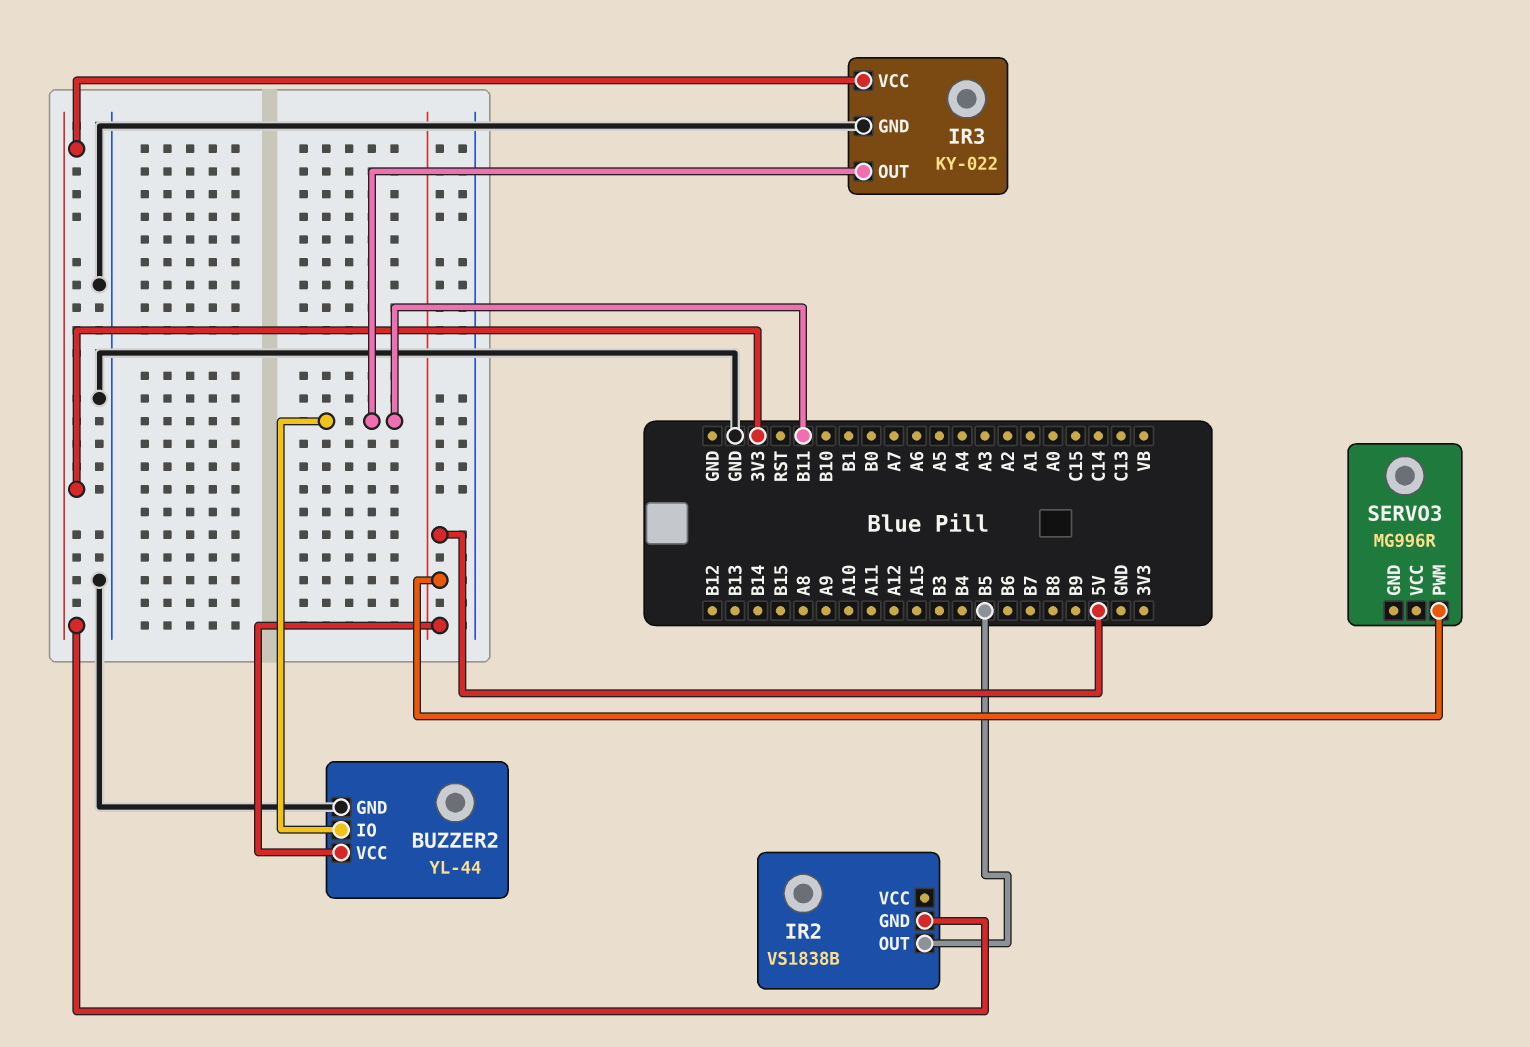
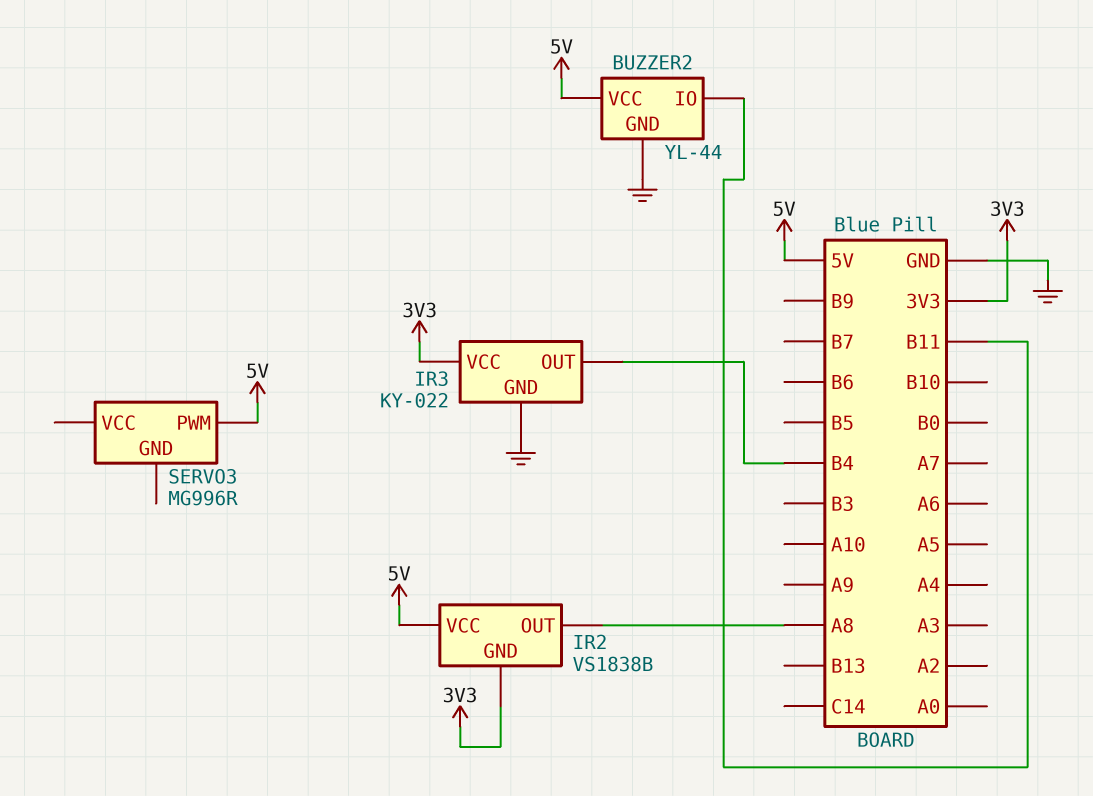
IR2 pin OUT: B5 -> A8
IR2 pin VCC: none -> 5V
IR3 pin OUT: B11 -> B4

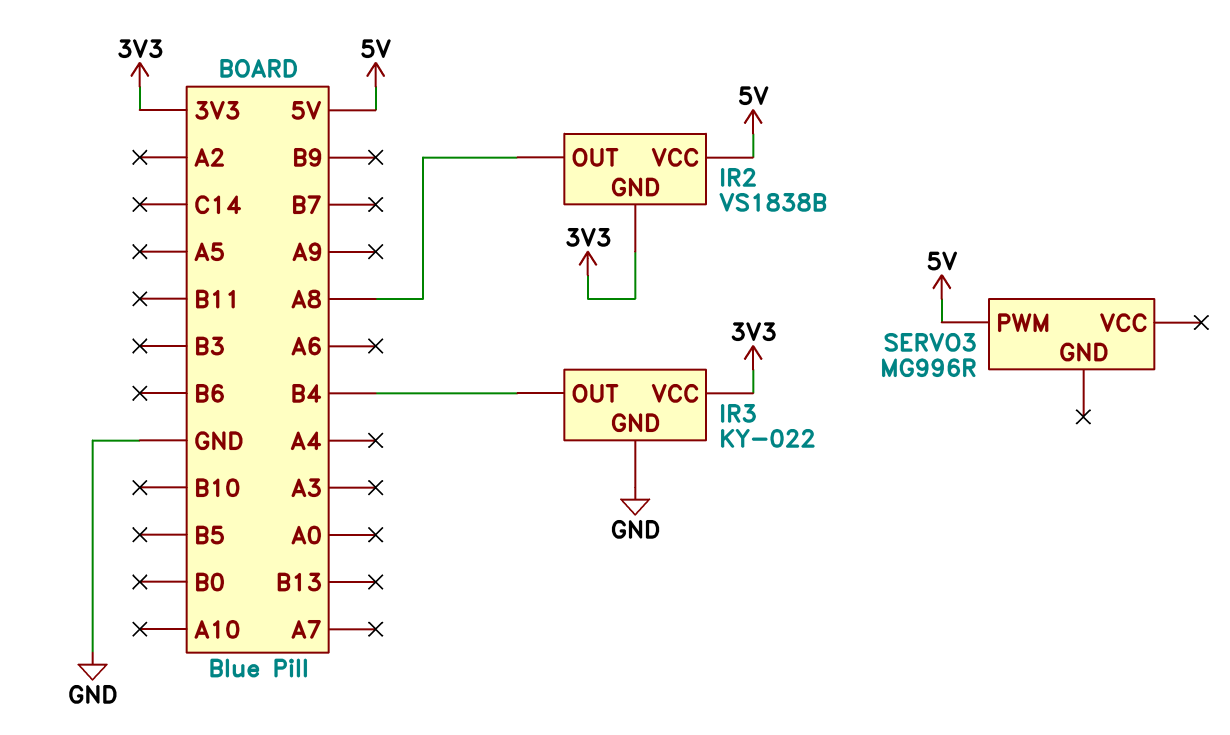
BUZZER2: YL-44 -> none
BUZZER2 pin GND: GND -> none
BUZZER2 pin IO: B11 -> none
BUZZER2 pin VCC: 5V -> none

